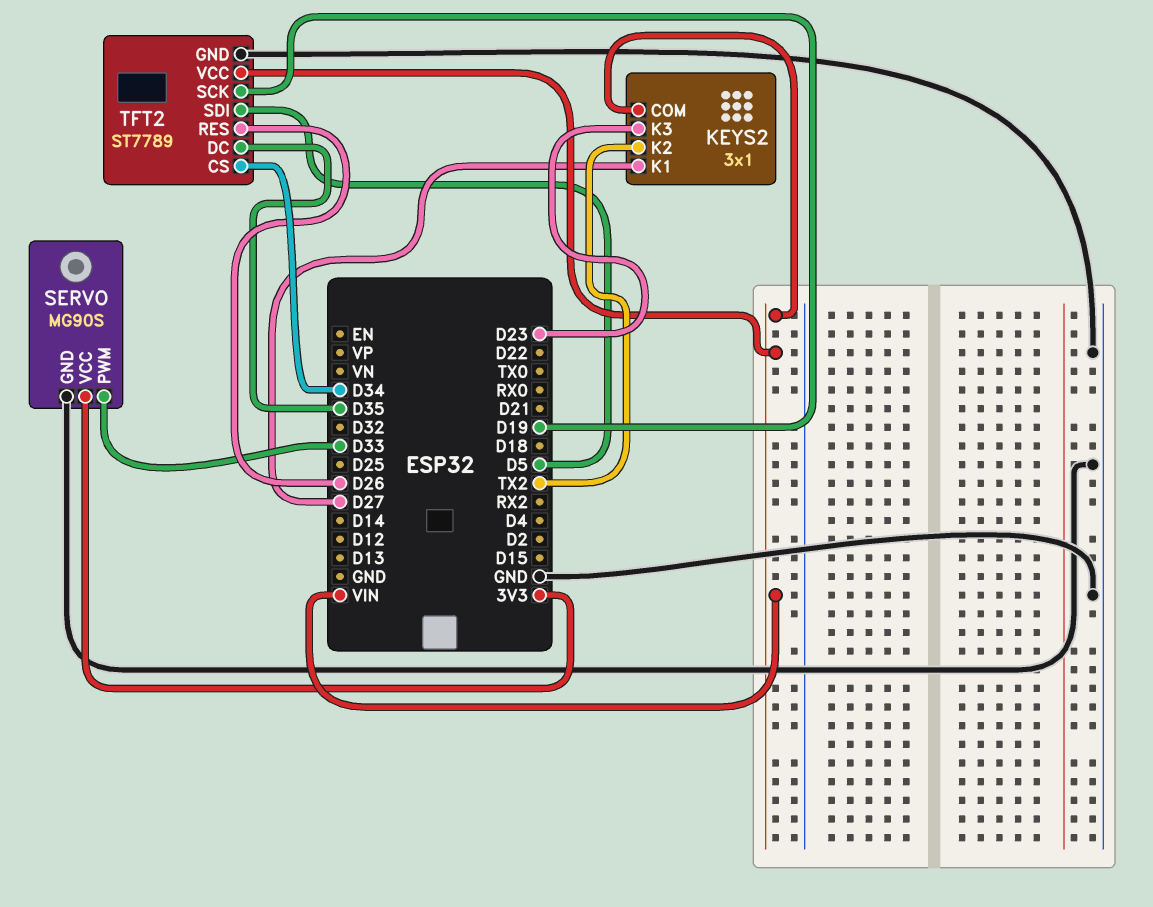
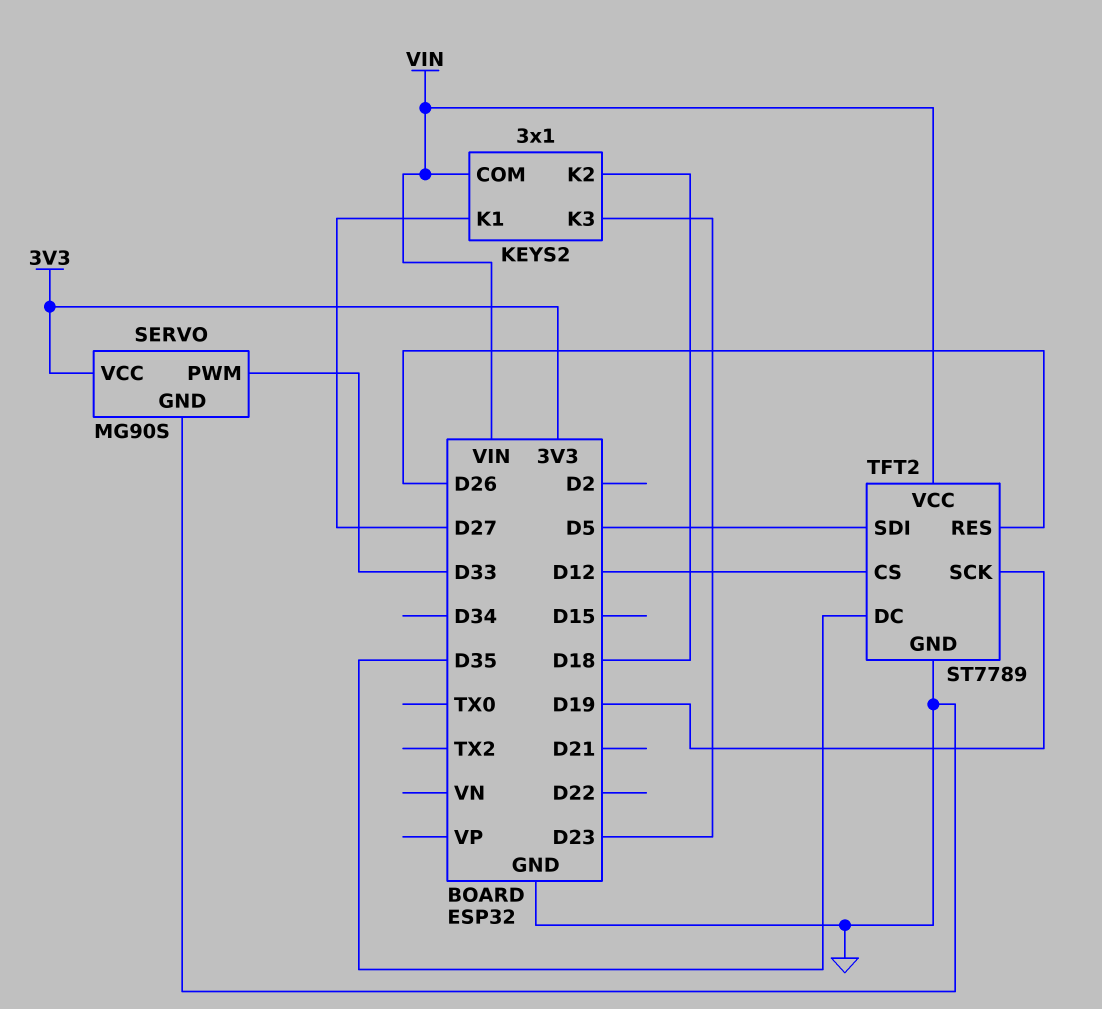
KEYS2 pin K2: TX2 -> D18
TFT2 pin CS: D34 -> D12

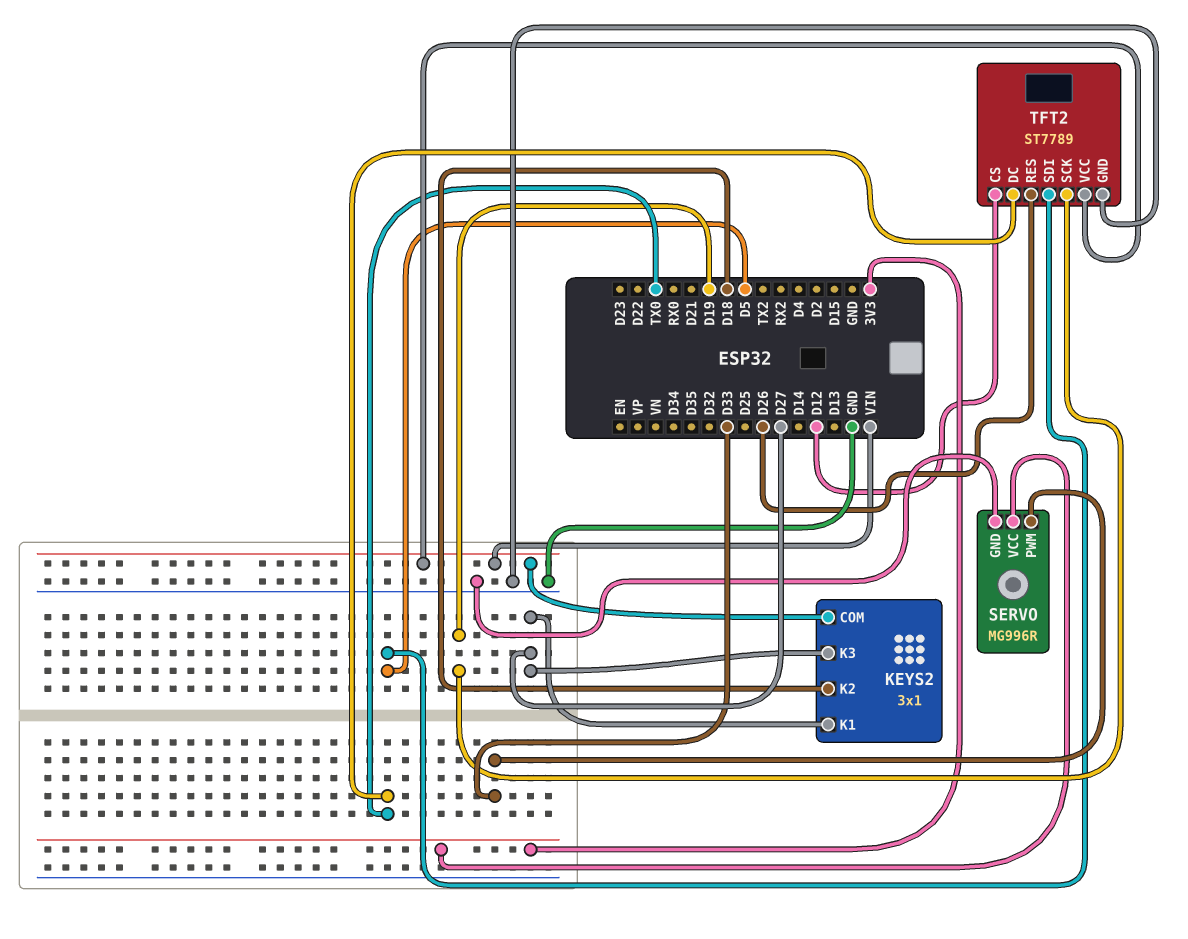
KEYS2 pin K3: D23 -> D27
SERVO: MG90S -> MG996R
TFT2 pin DC: D35 -> TX0

